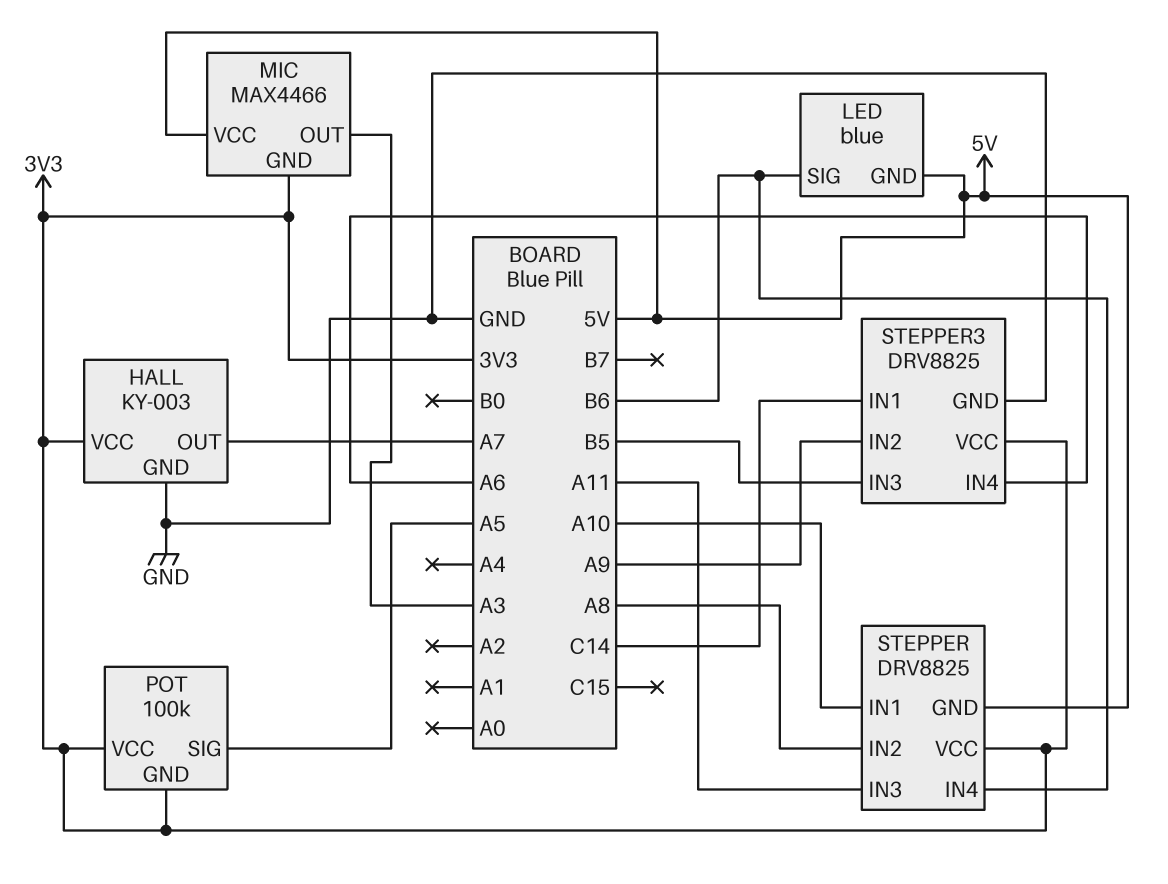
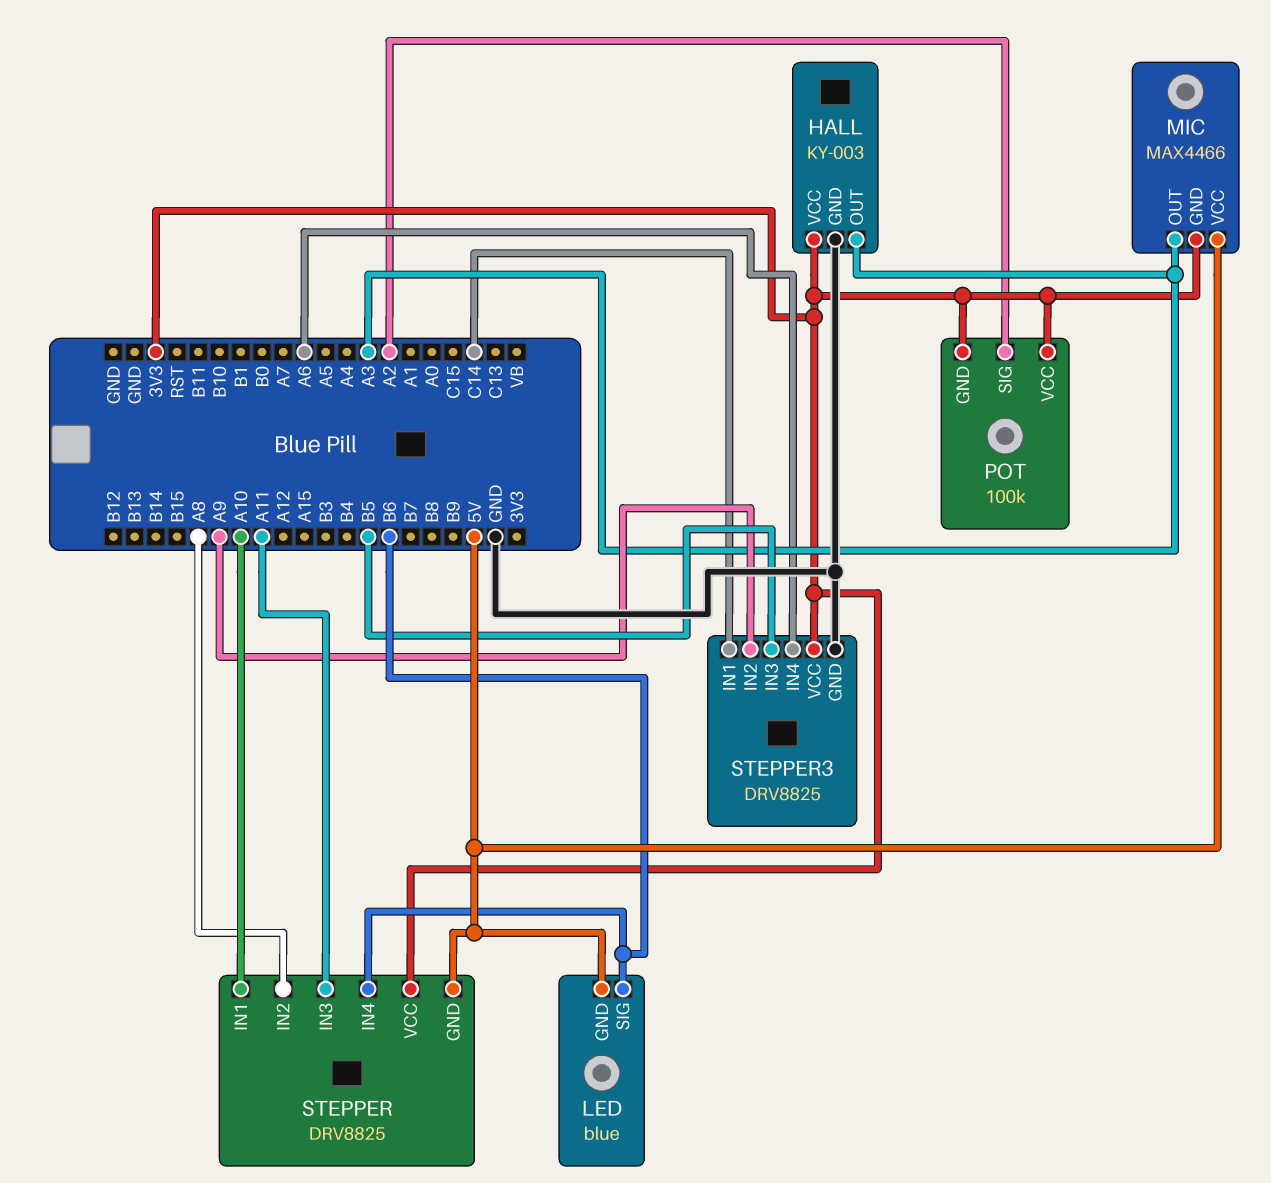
HALL pin OUT: A7 -> A3
POT pin SIG: A5 -> A2

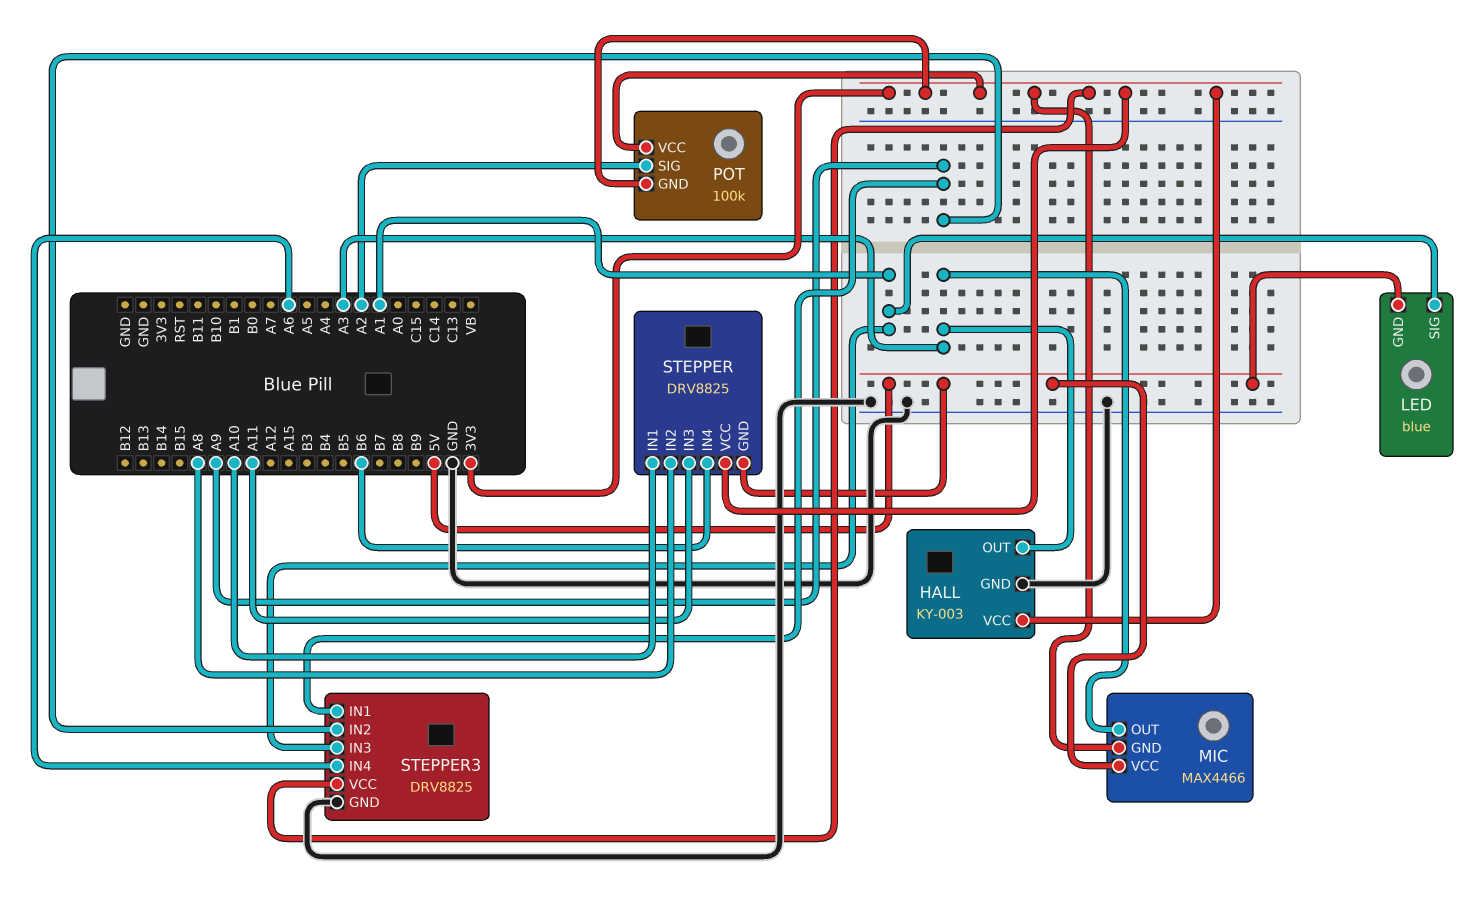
LED pin SIG: B6 -> A1
STEPPER3 pin IN1: C14 -> A9
STEPPER3 pin IN3: B5 -> A1

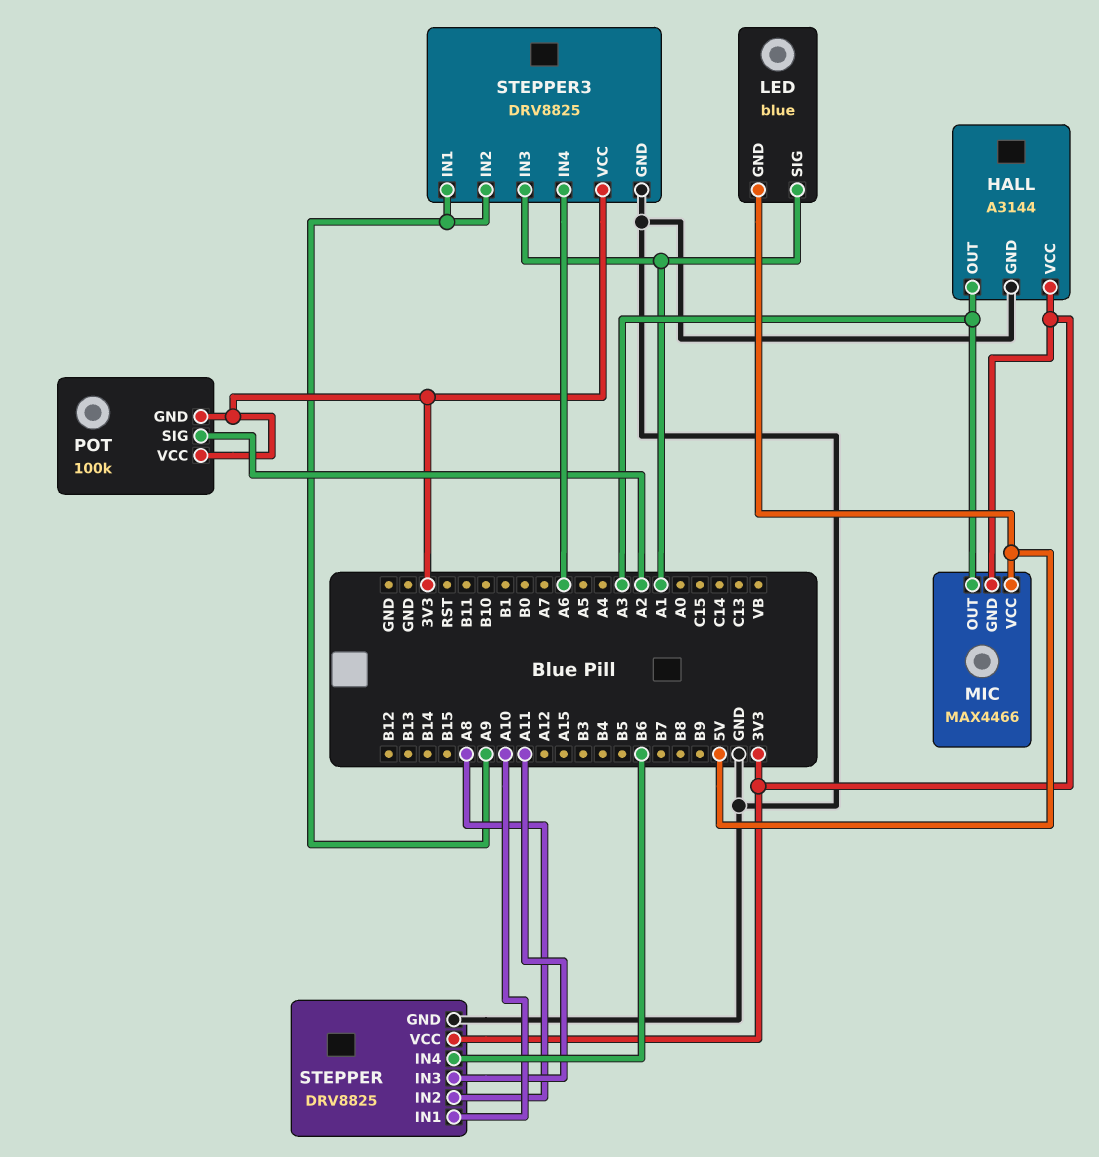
HALL: KY-003 -> A3144
STEPPER pin GND: 5V -> GND

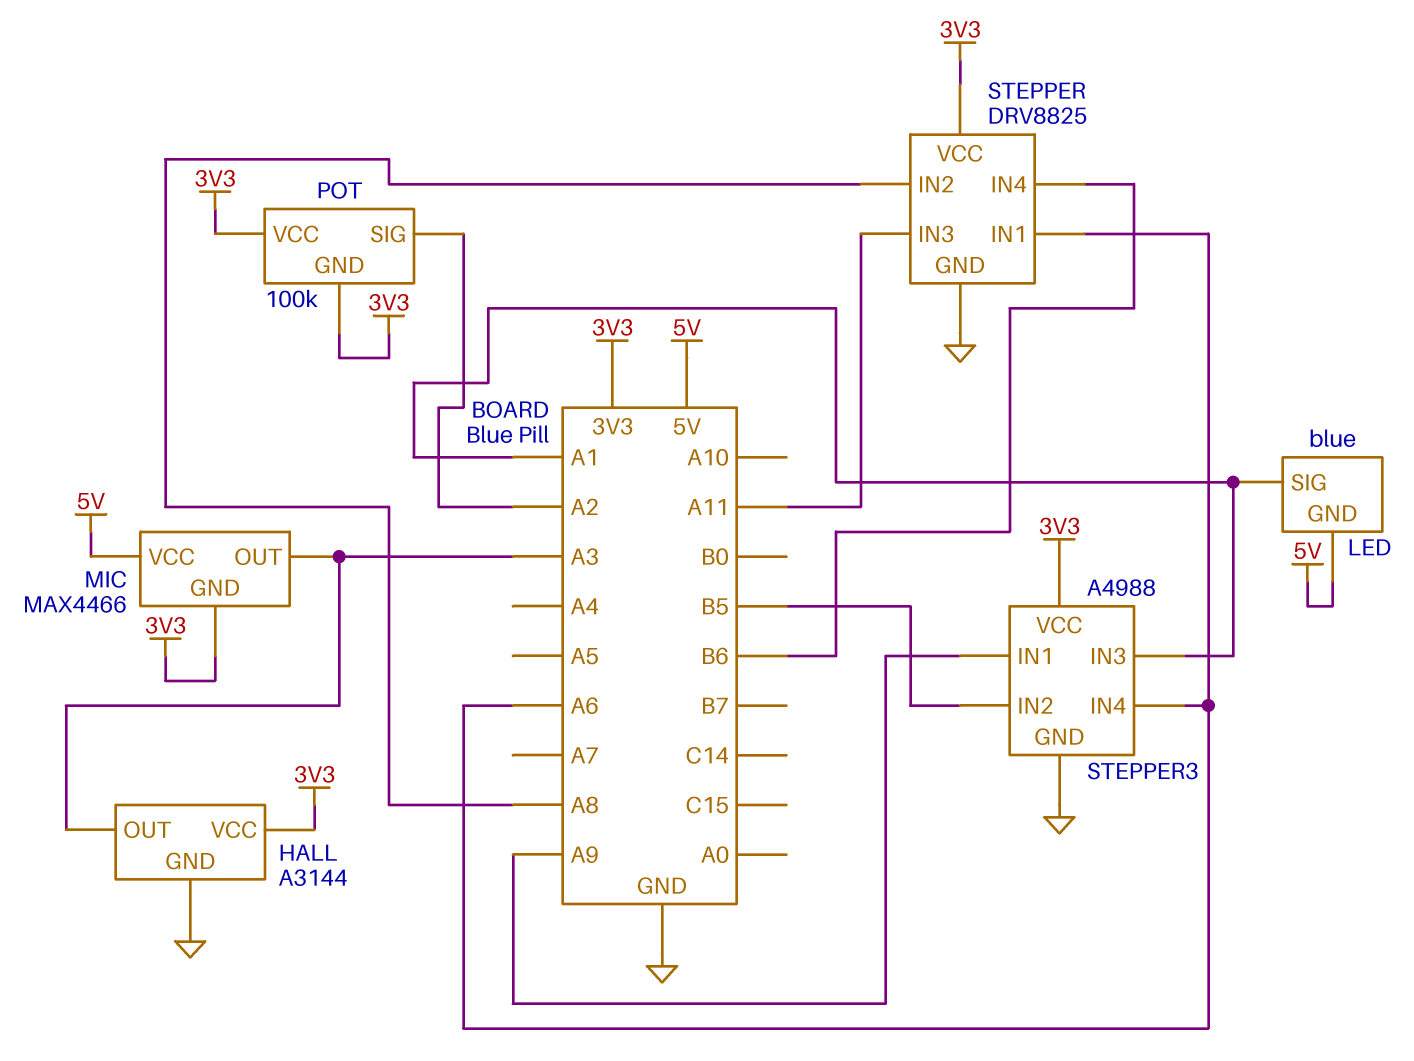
STEPPER pin IN1: A10 -> A6
STEPPER3: DRV8825 -> A4988
STEPPER3 pin IN2: A9 -> B5

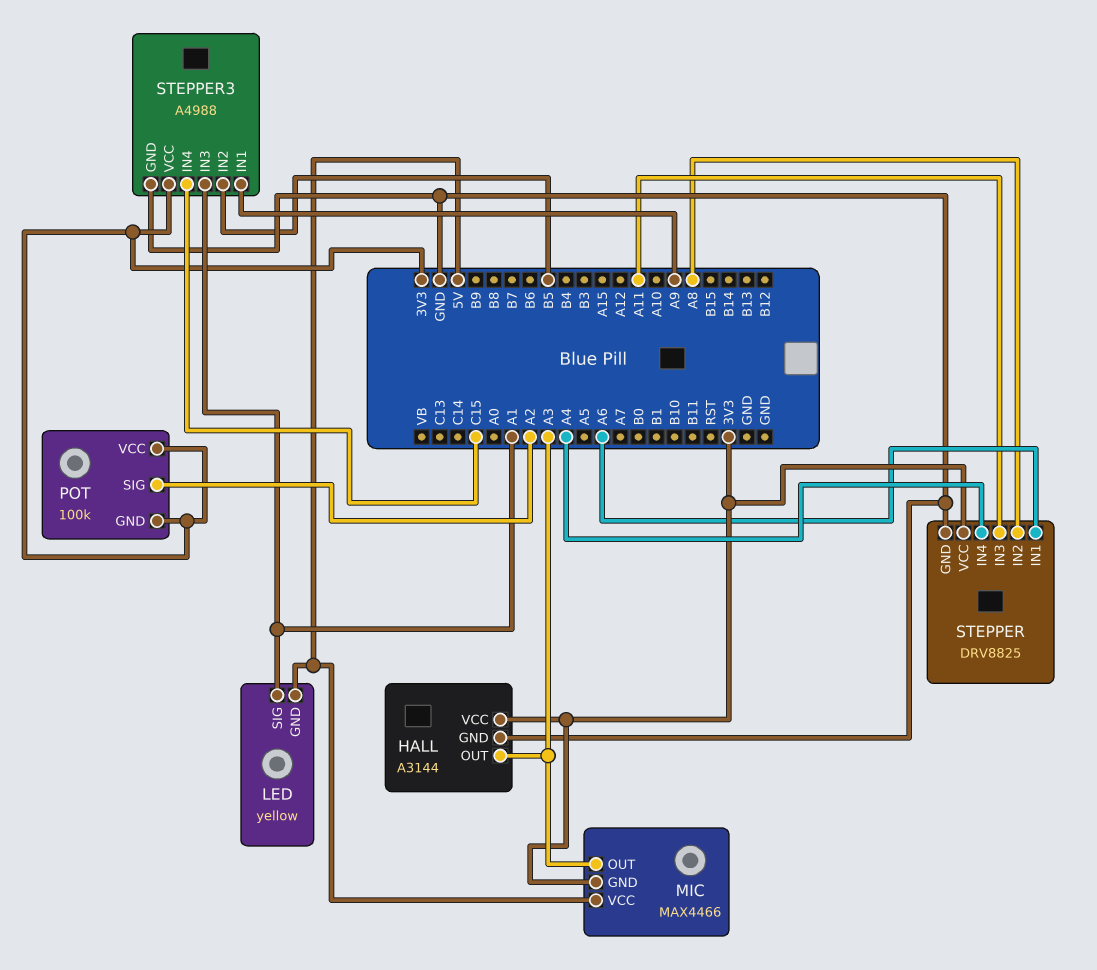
LED: blue -> yellow
STEPPER pin IN4: B6 -> A4
STEPPER3 pin IN4: A6 -> C15

